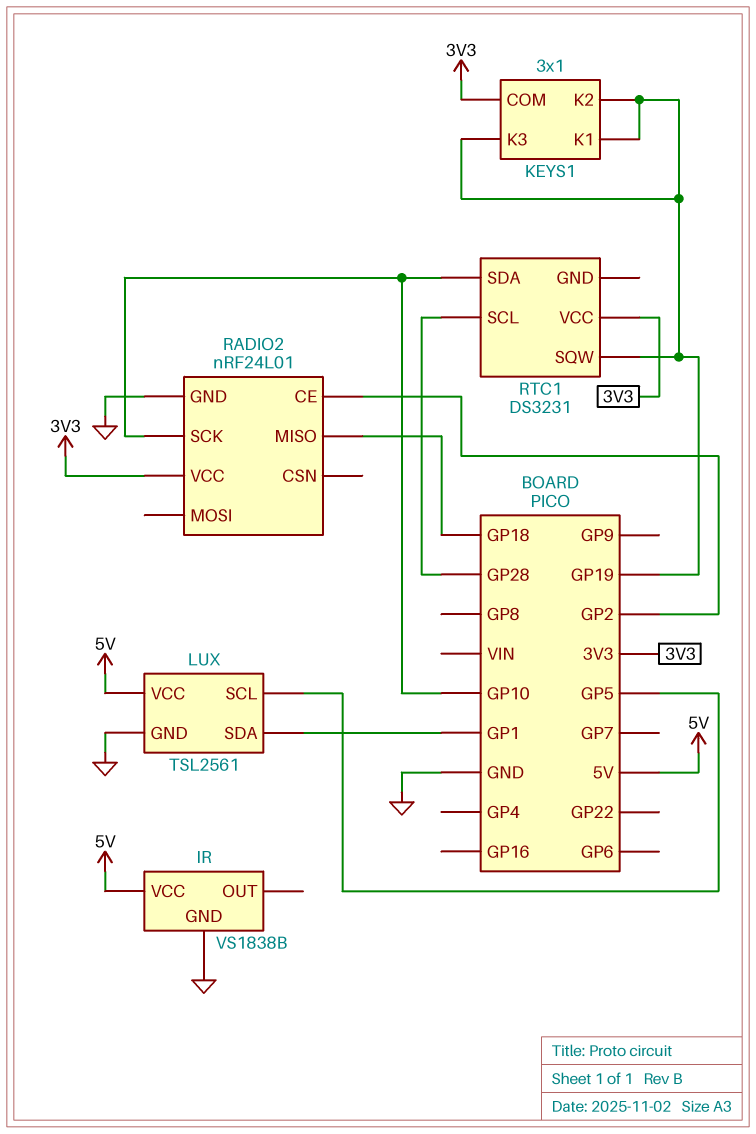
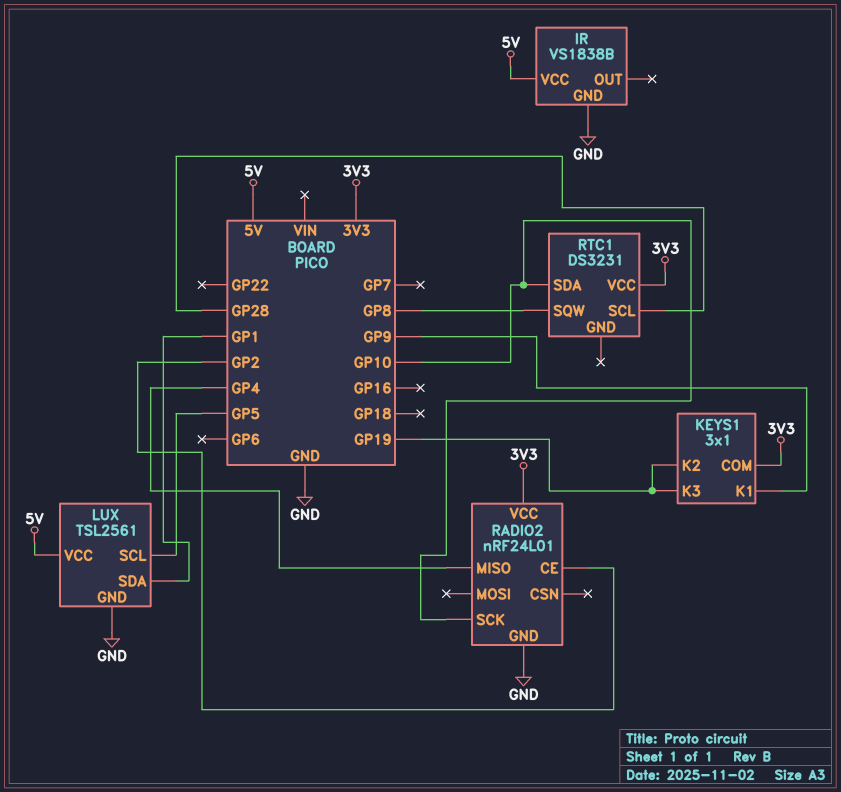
KEYS1 pin K1: GP19 -> GP9
RADIO2 pin MISO: GP18 -> GP4
RTC1 pin SQW: GP19 -> GP8

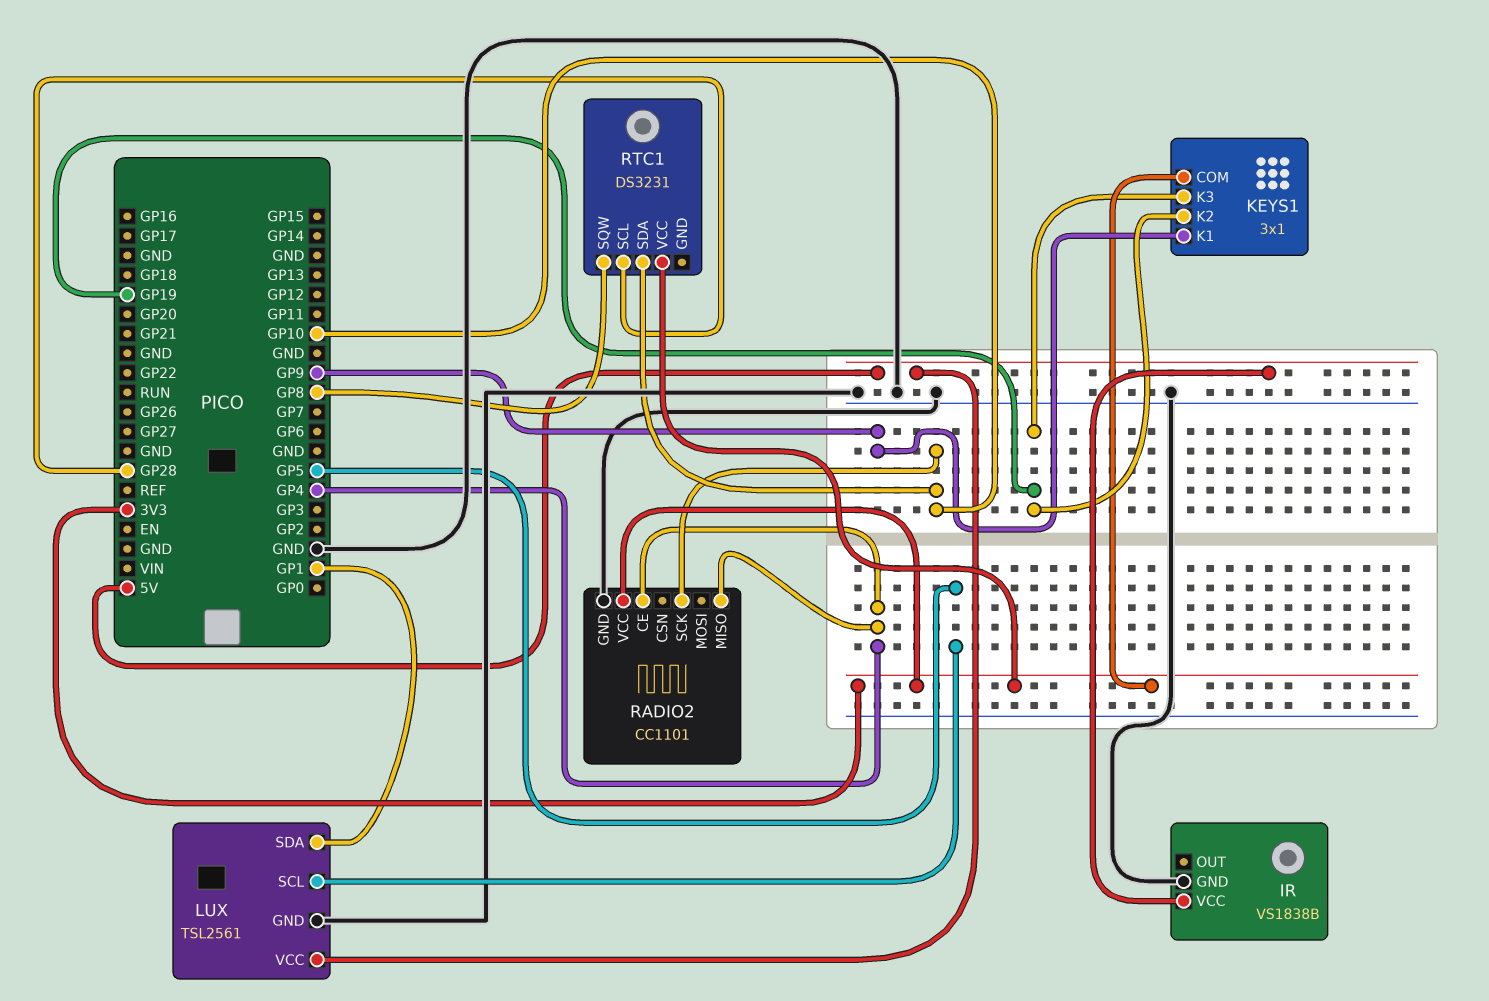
RADIO2: nRF24L01 -> CC1101
RADIO2 pin CE: GP2 -> GP4

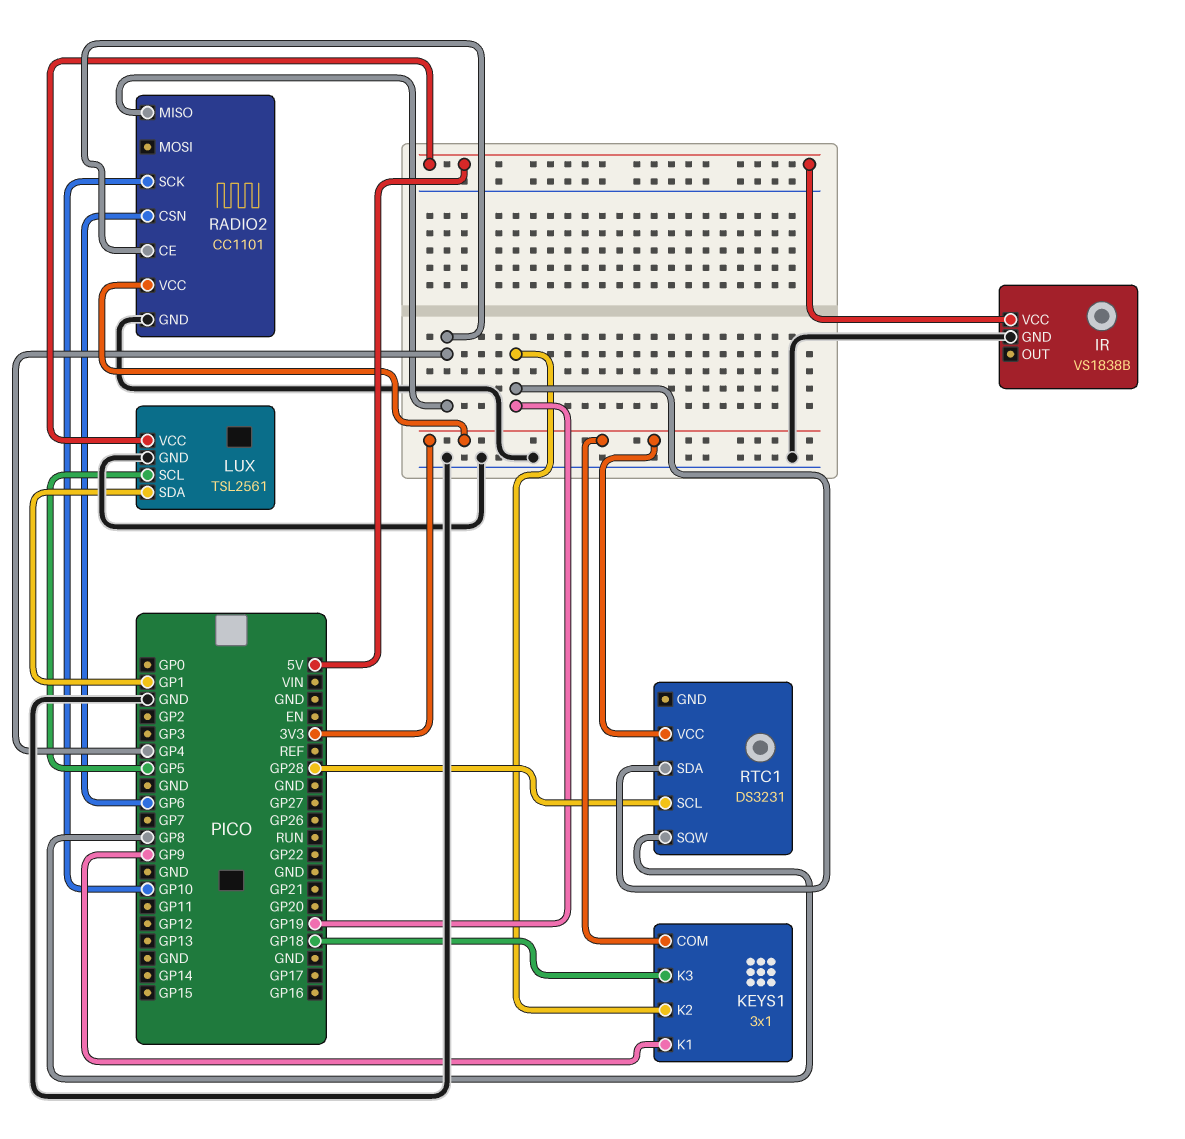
KEYS1 pin K3: GP19 -> GP18
RADIO2 pin CSN: none -> GP6
RTC1 pin SDA: GP10 -> GP19

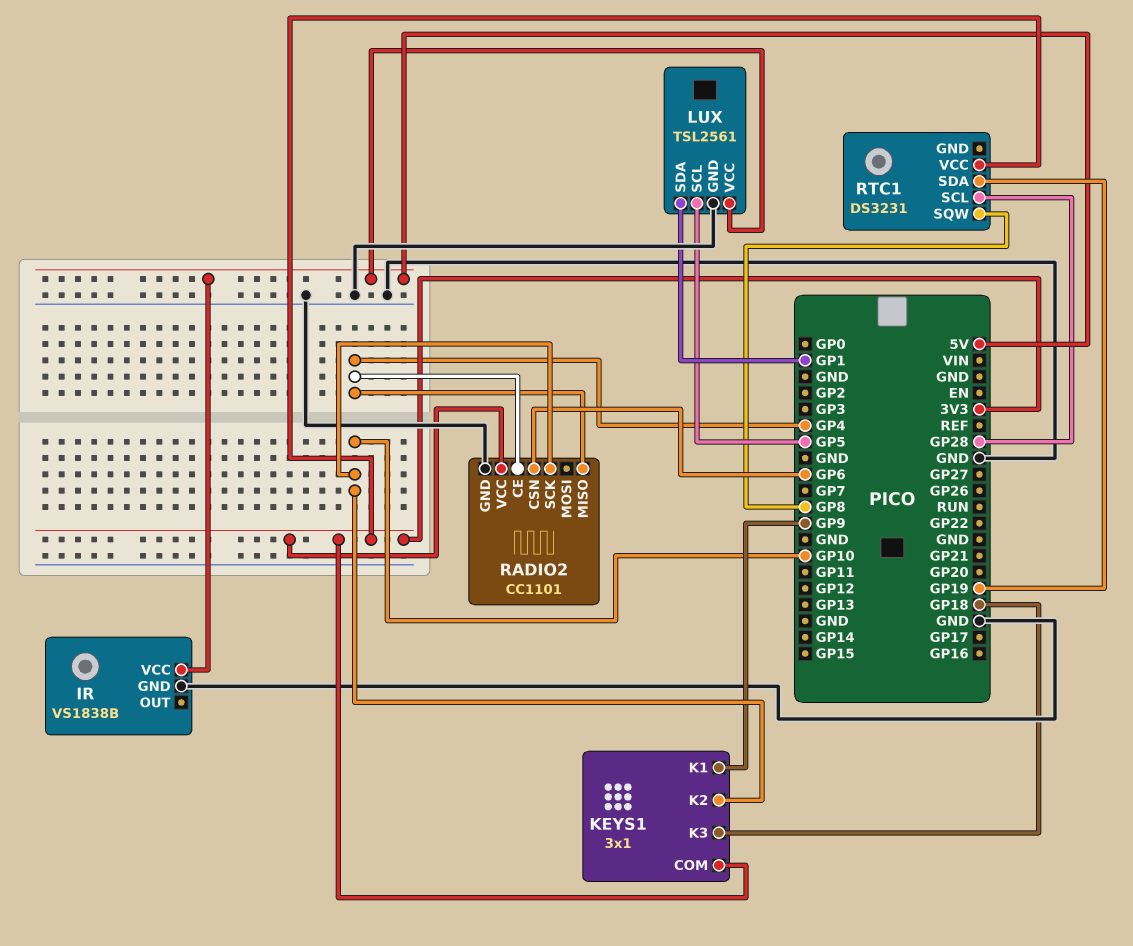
KEYS1 pin K2: GP19 -> GP10

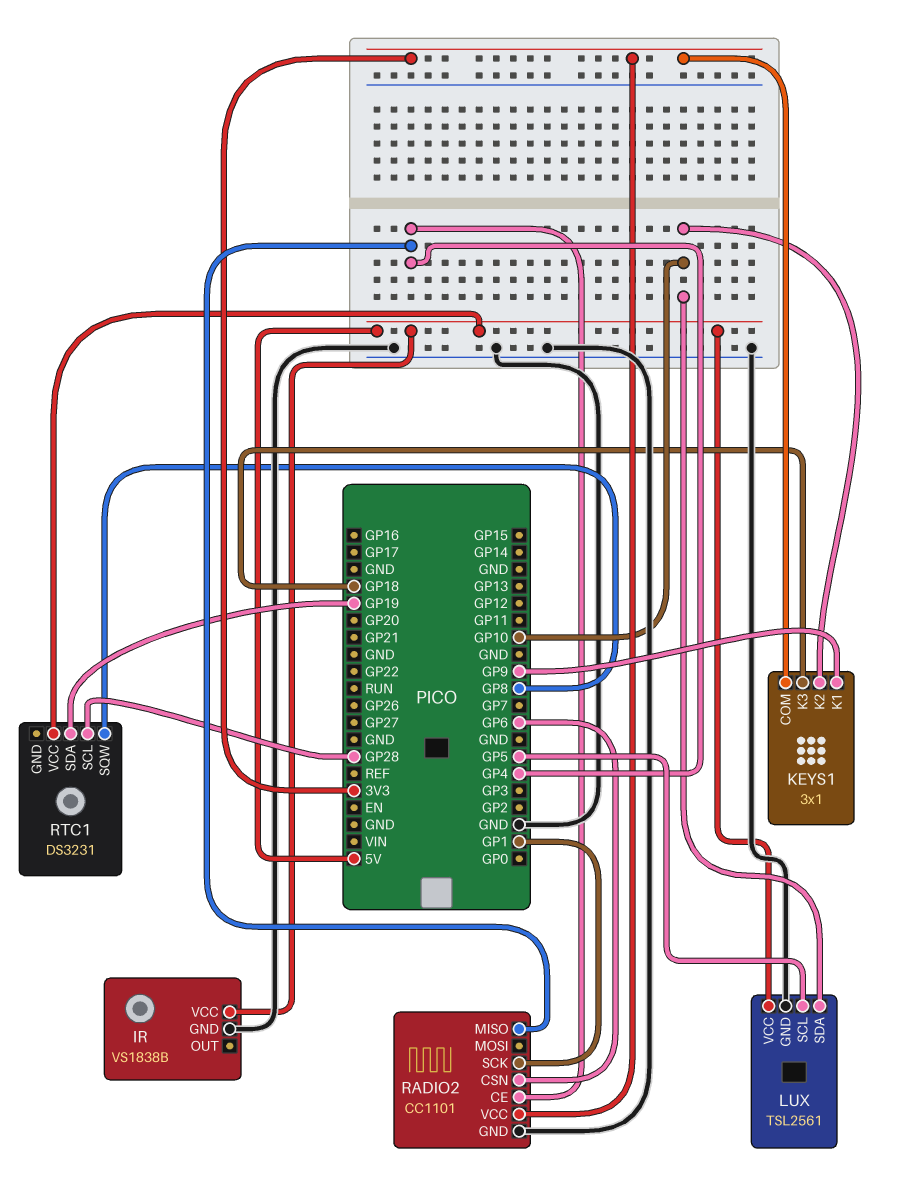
LUX pin SDA: GP1 -> GP10
RADIO2 pin SCK: GP10 -> GP1
RTC1 pin VCC: 3V3 -> 5V

